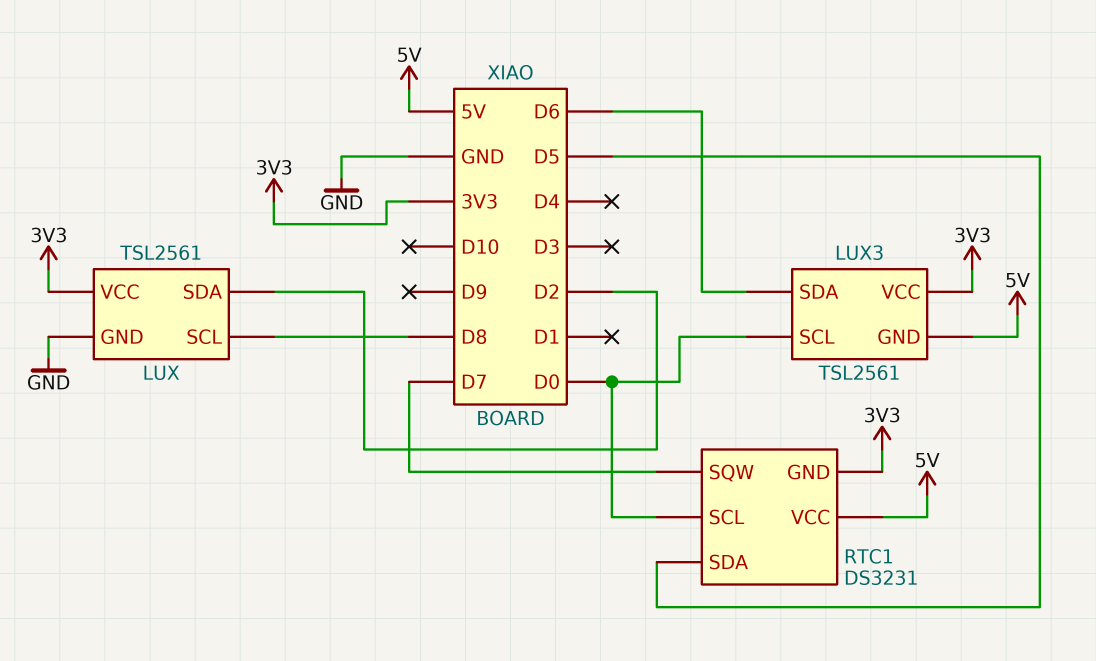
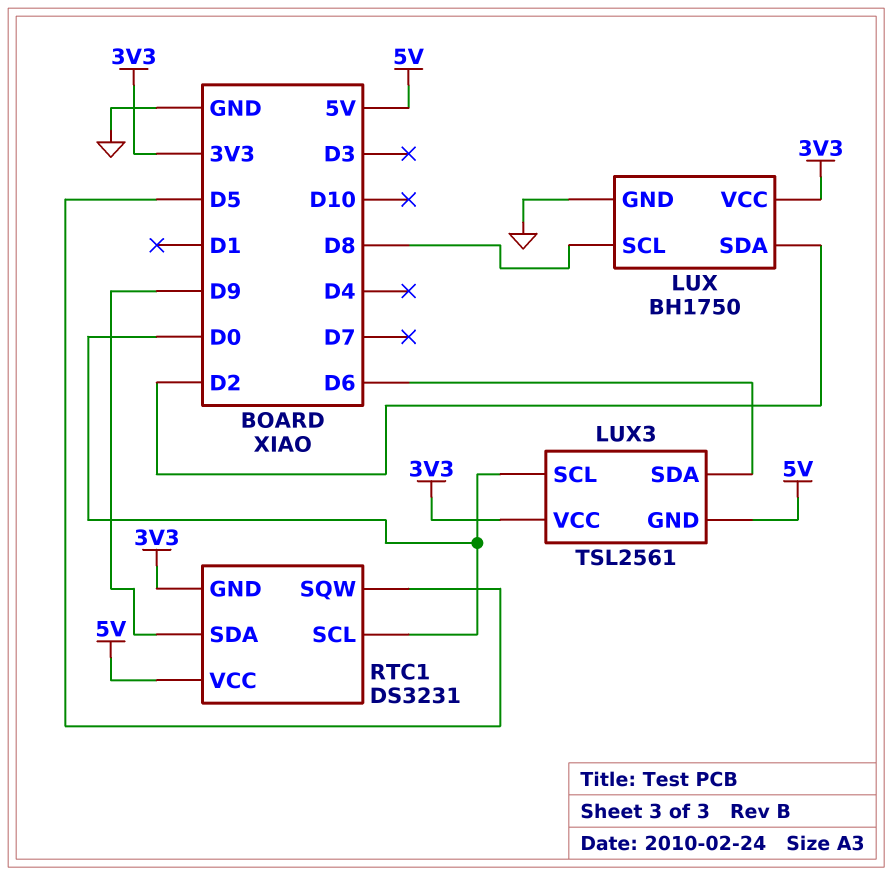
LUX: TSL2561 -> BH1750
RTC1 pin SDA: D5 -> D9
RTC1 pin SQW: D7 -> D5

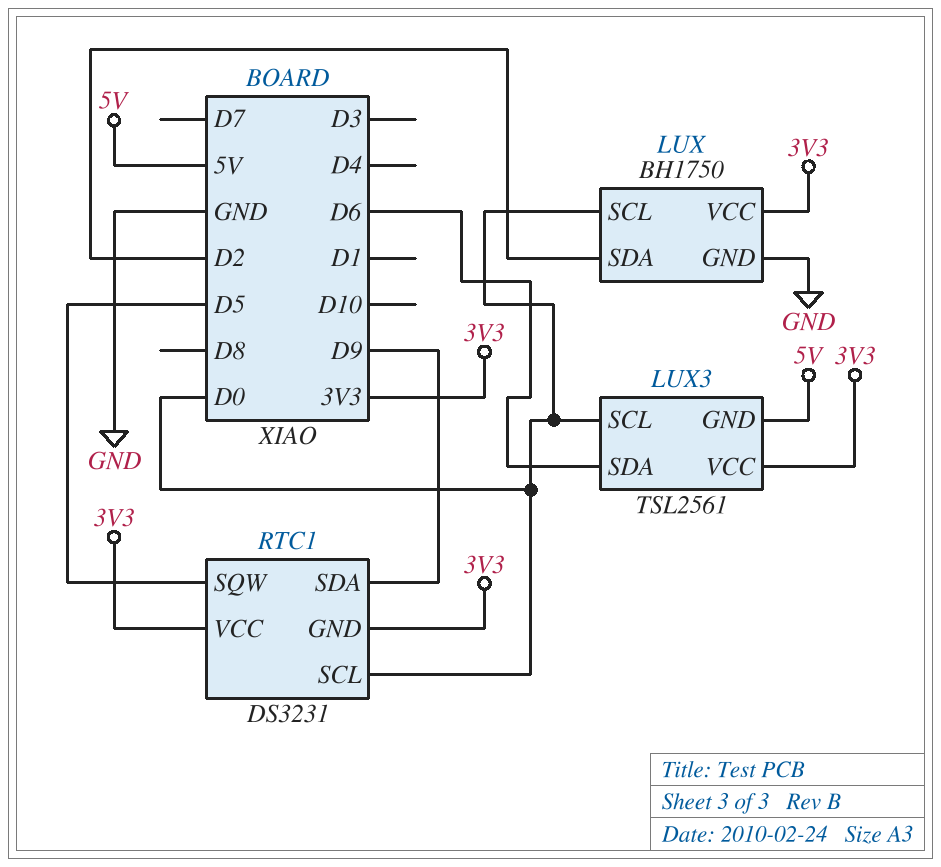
LUX pin SCL: D8 -> D0
RTC1 pin VCC: 5V -> 3V3

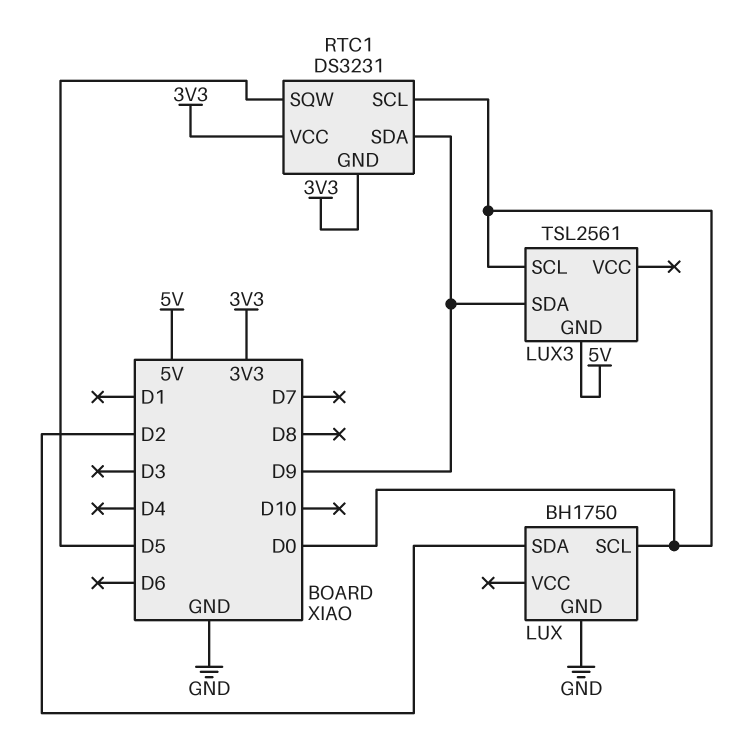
LUX pin VCC: 3V3 -> none
LUX3 pin SDA: D6 -> D9
LUX3 pin VCC: 3V3 -> none

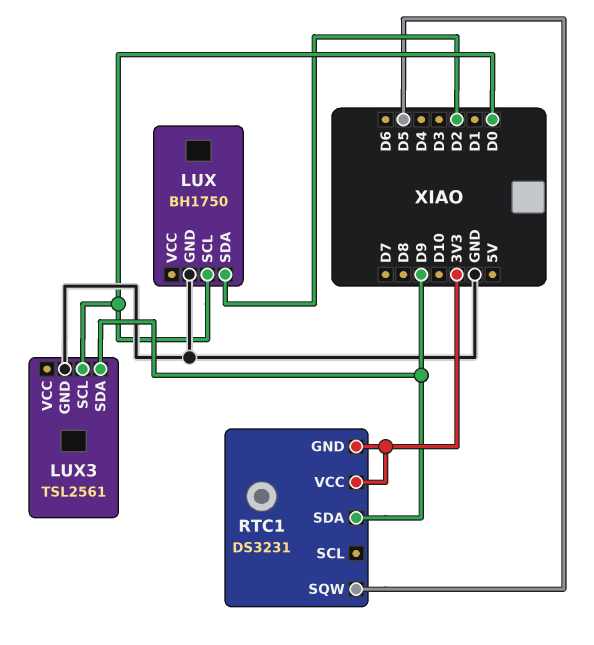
LUX3 pin GND: 5V -> GND
RTC1 pin SCL: D0 -> none

